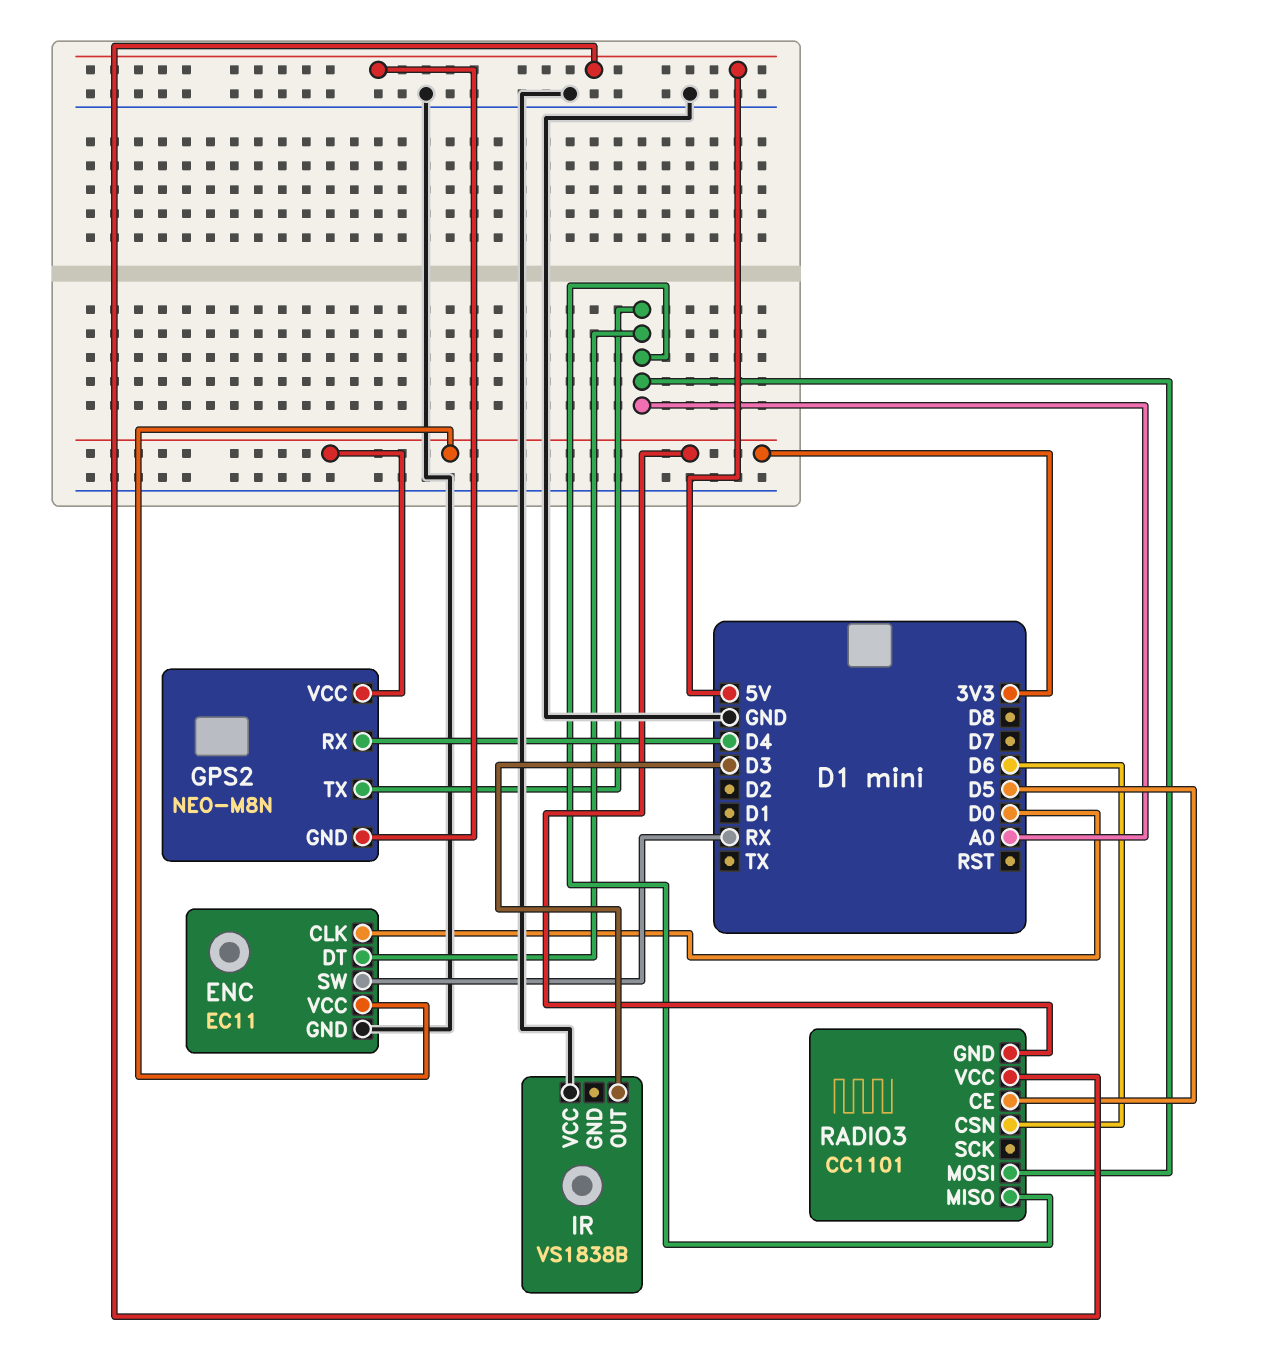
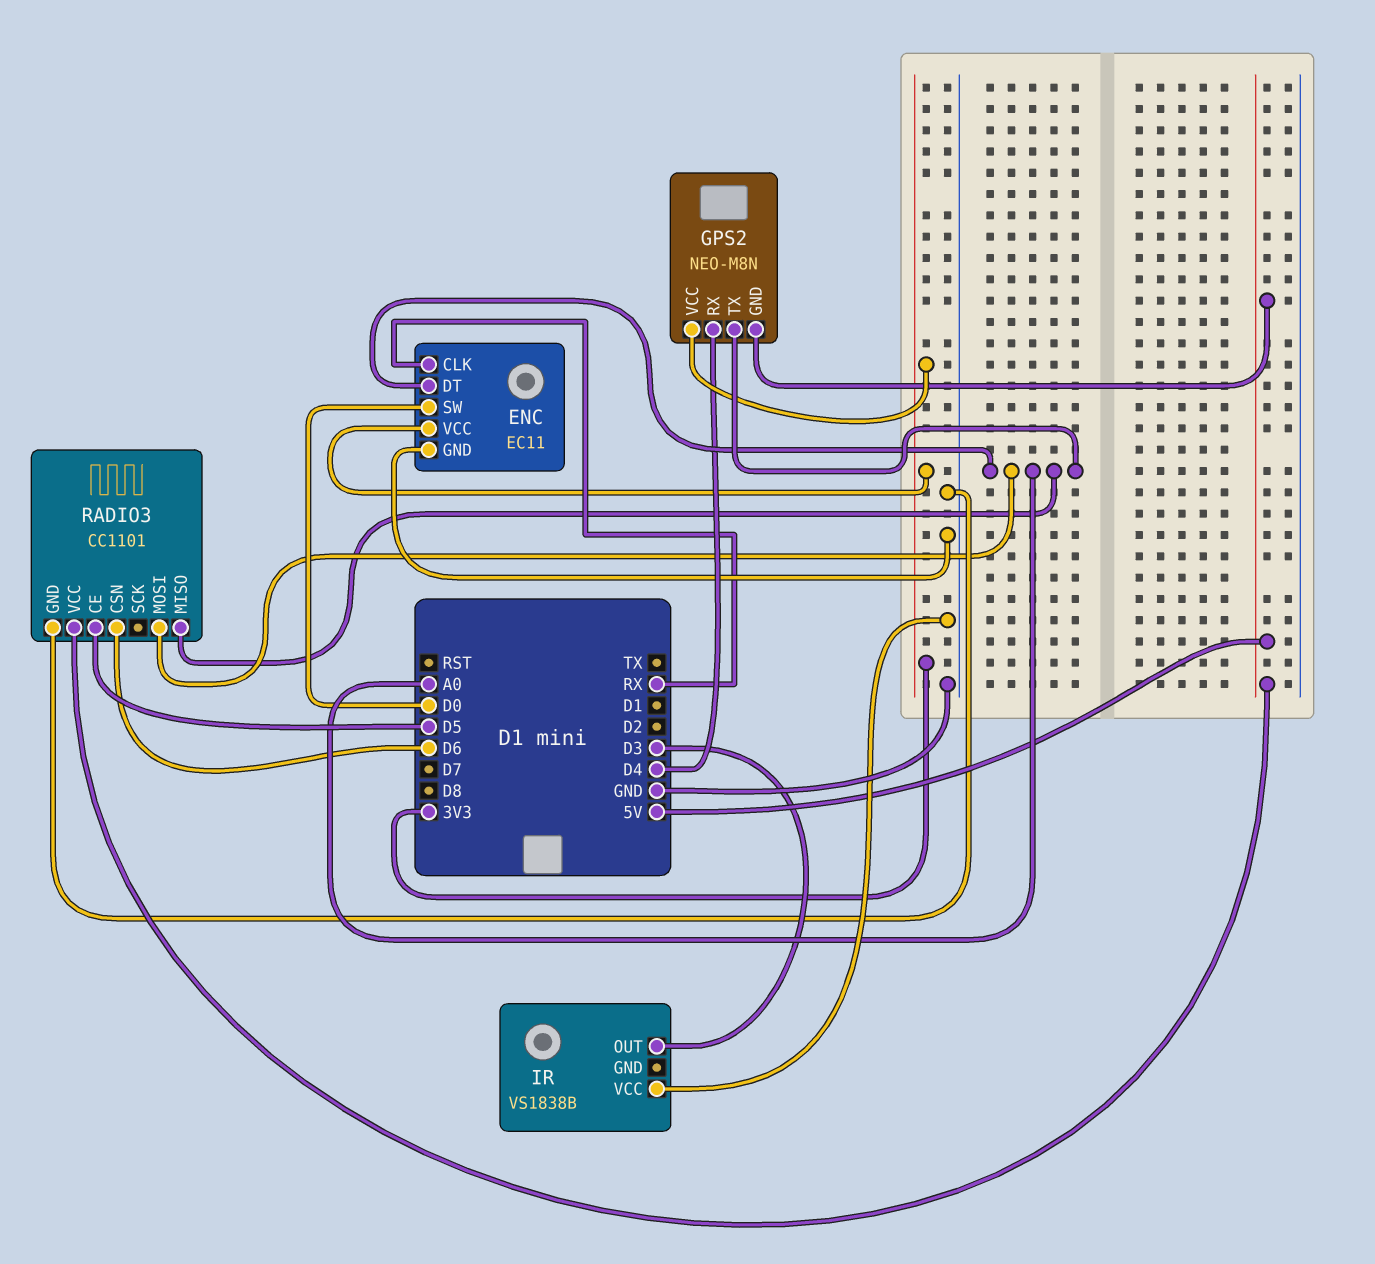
ENC pin CLK: D0 -> RX
ENC pin SW: RX -> D0
RADIO3 pin GND: 3V3 -> GND

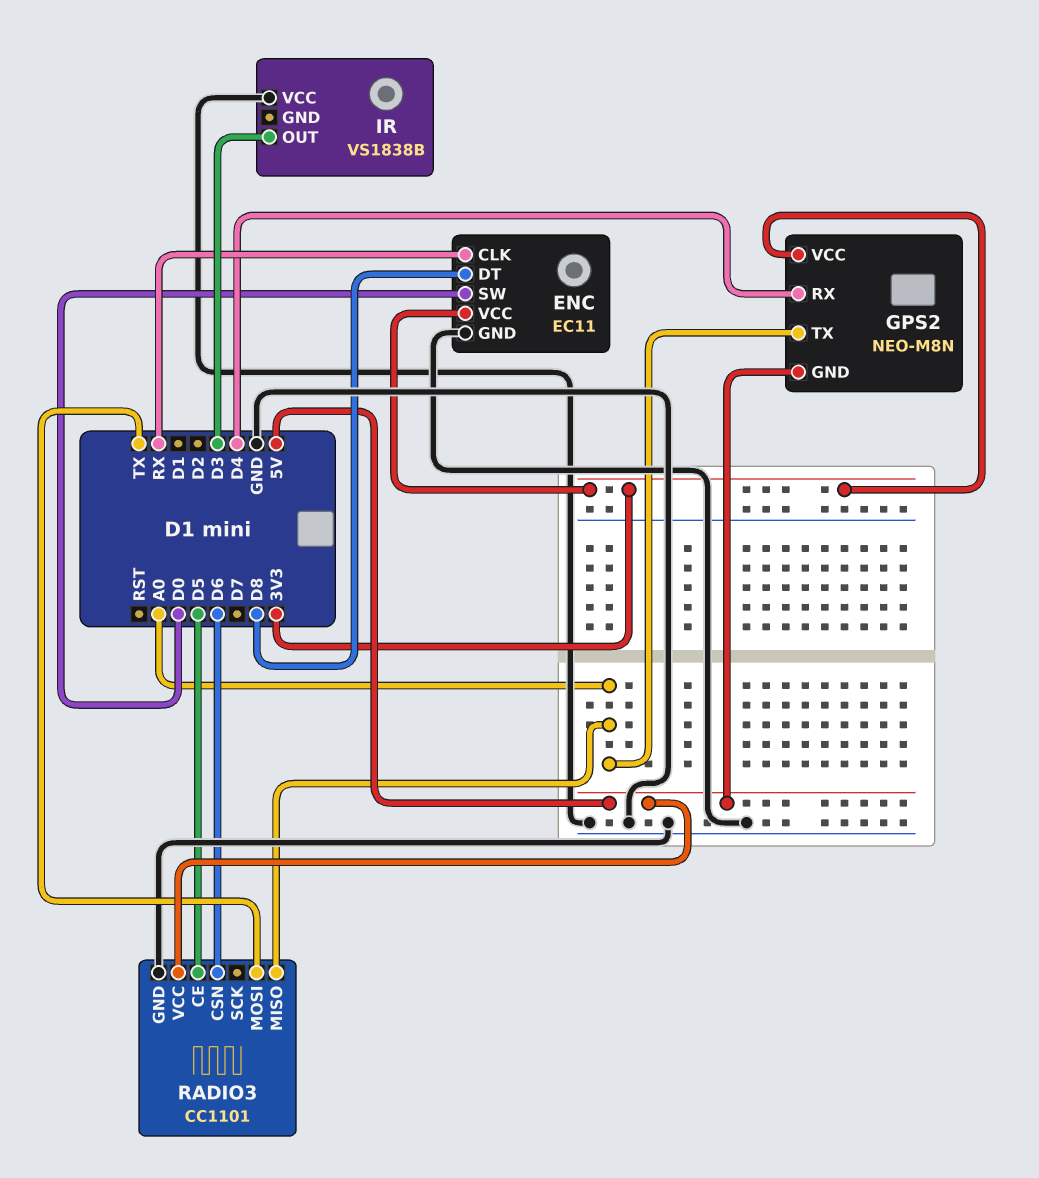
ENC pin DT: A0 -> D8
RADIO3 pin MOSI: A0 -> TX

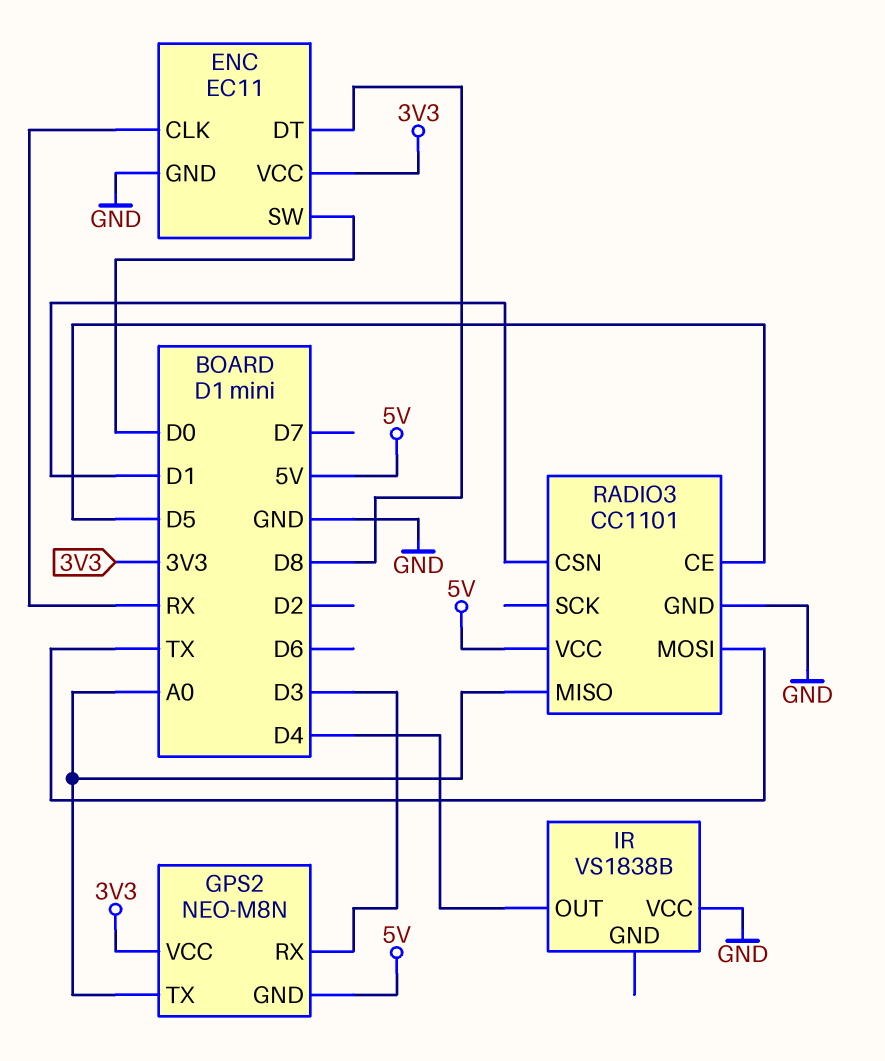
GPS2 pin RX: D4 -> D3
IR pin OUT: D3 -> D4
RADIO3 pin CSN: D6 -> D1

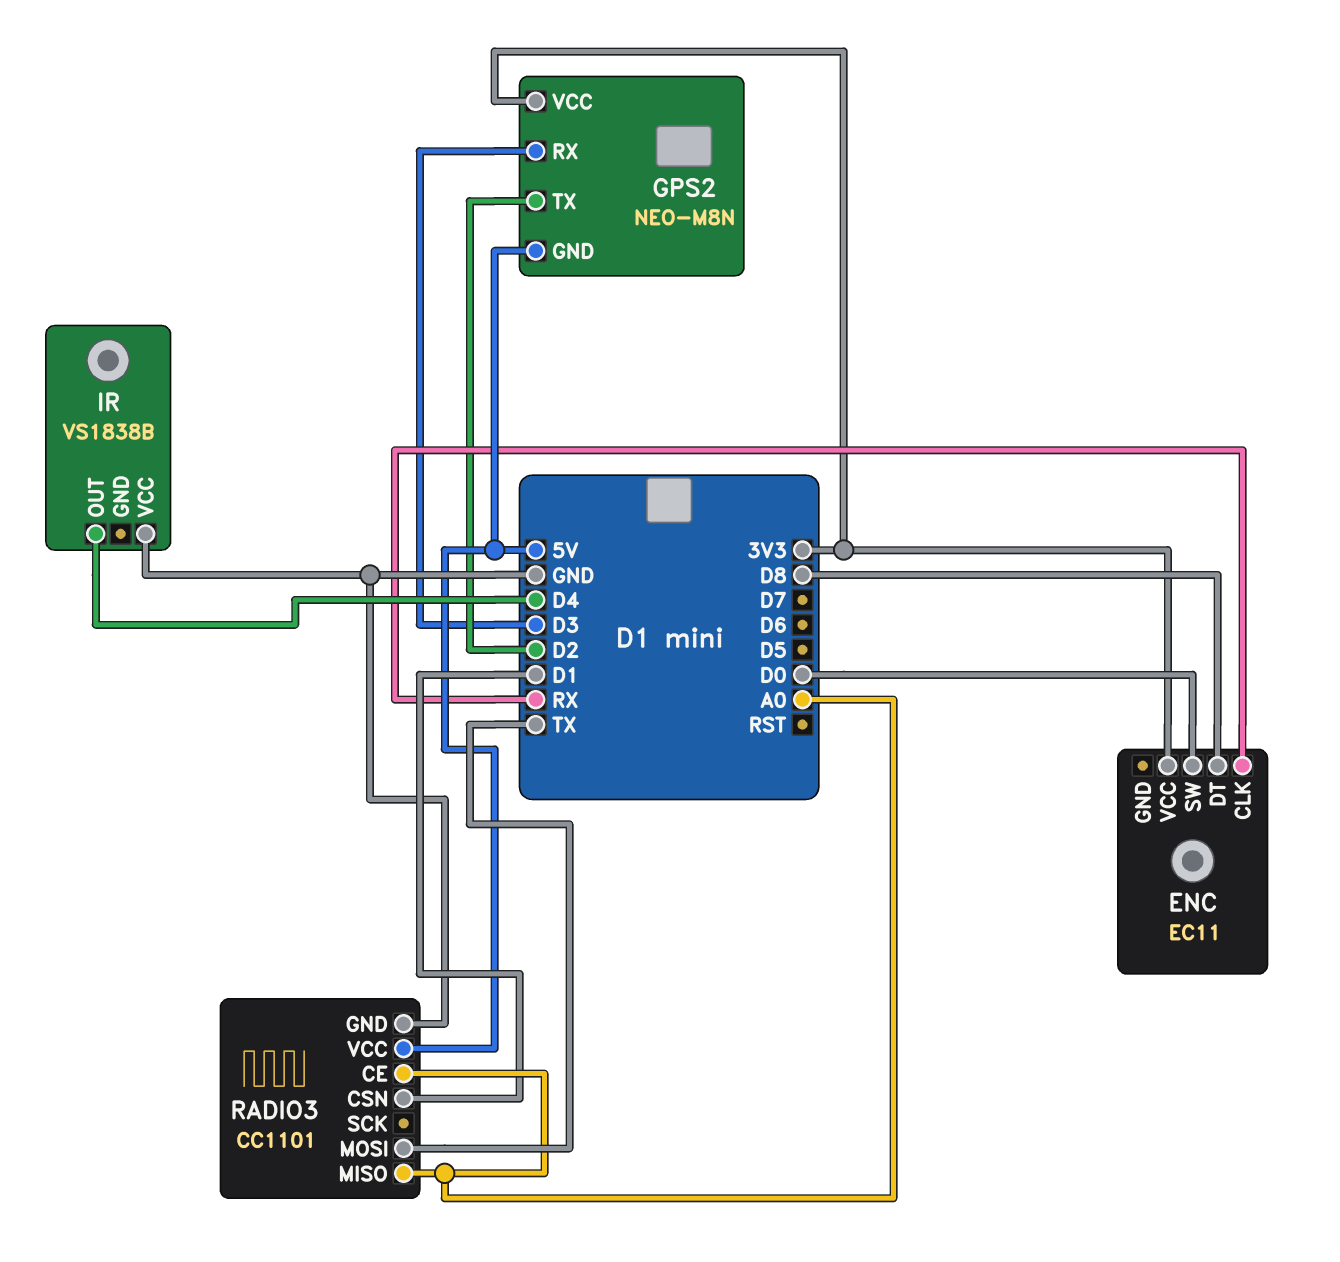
ENC pin GND: GND -> none
GPS2 pin TX: A0 -> D2
RADIO3 pin CE: D5 -> A0

